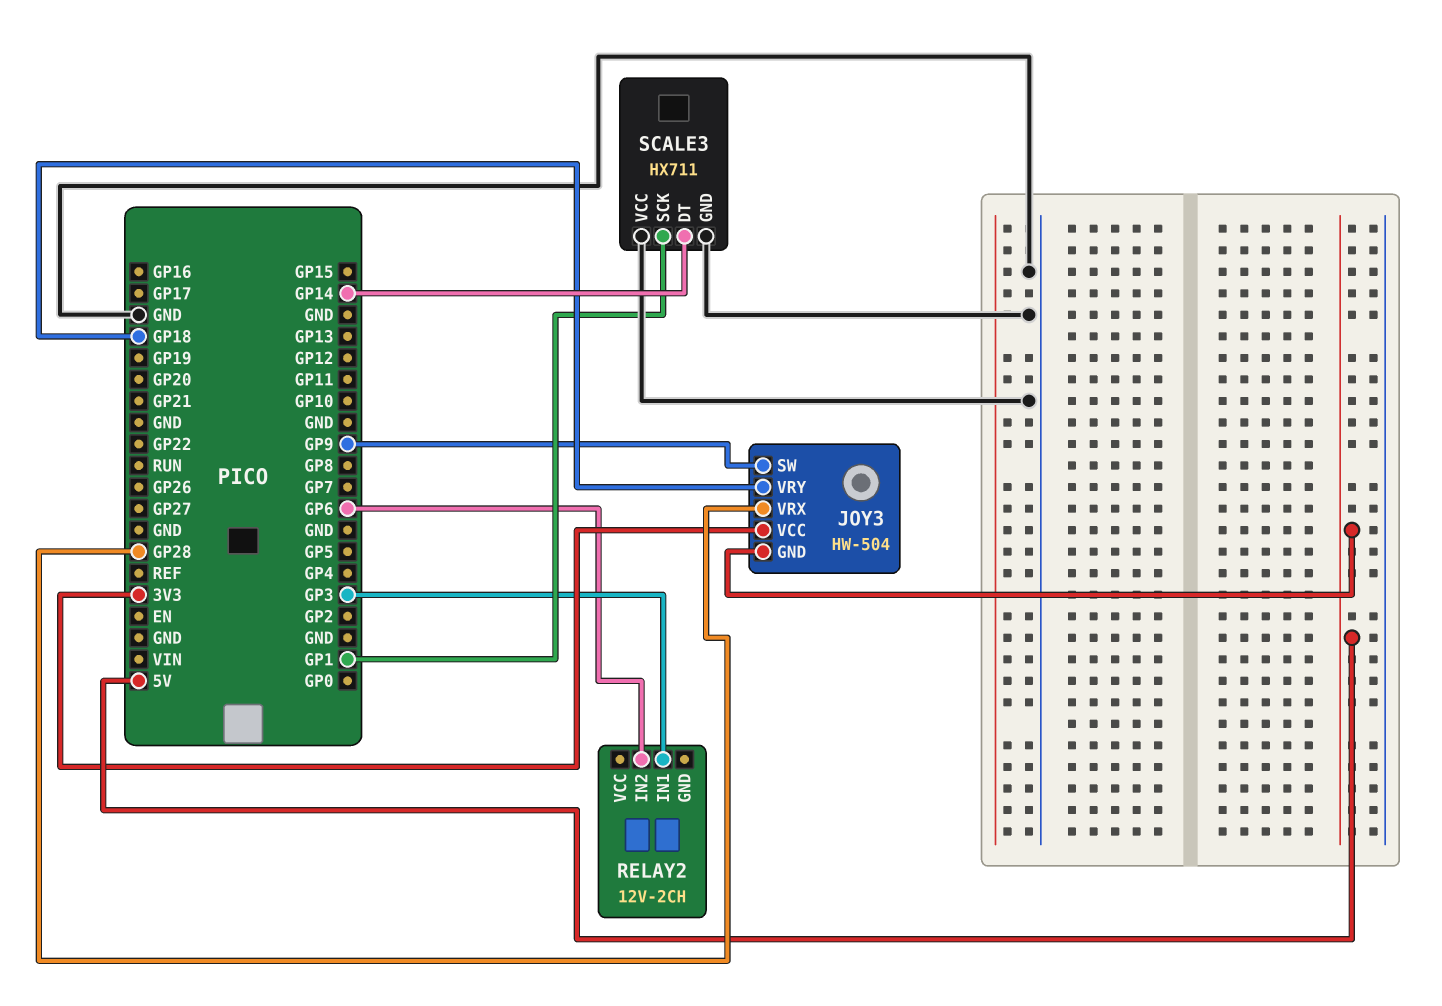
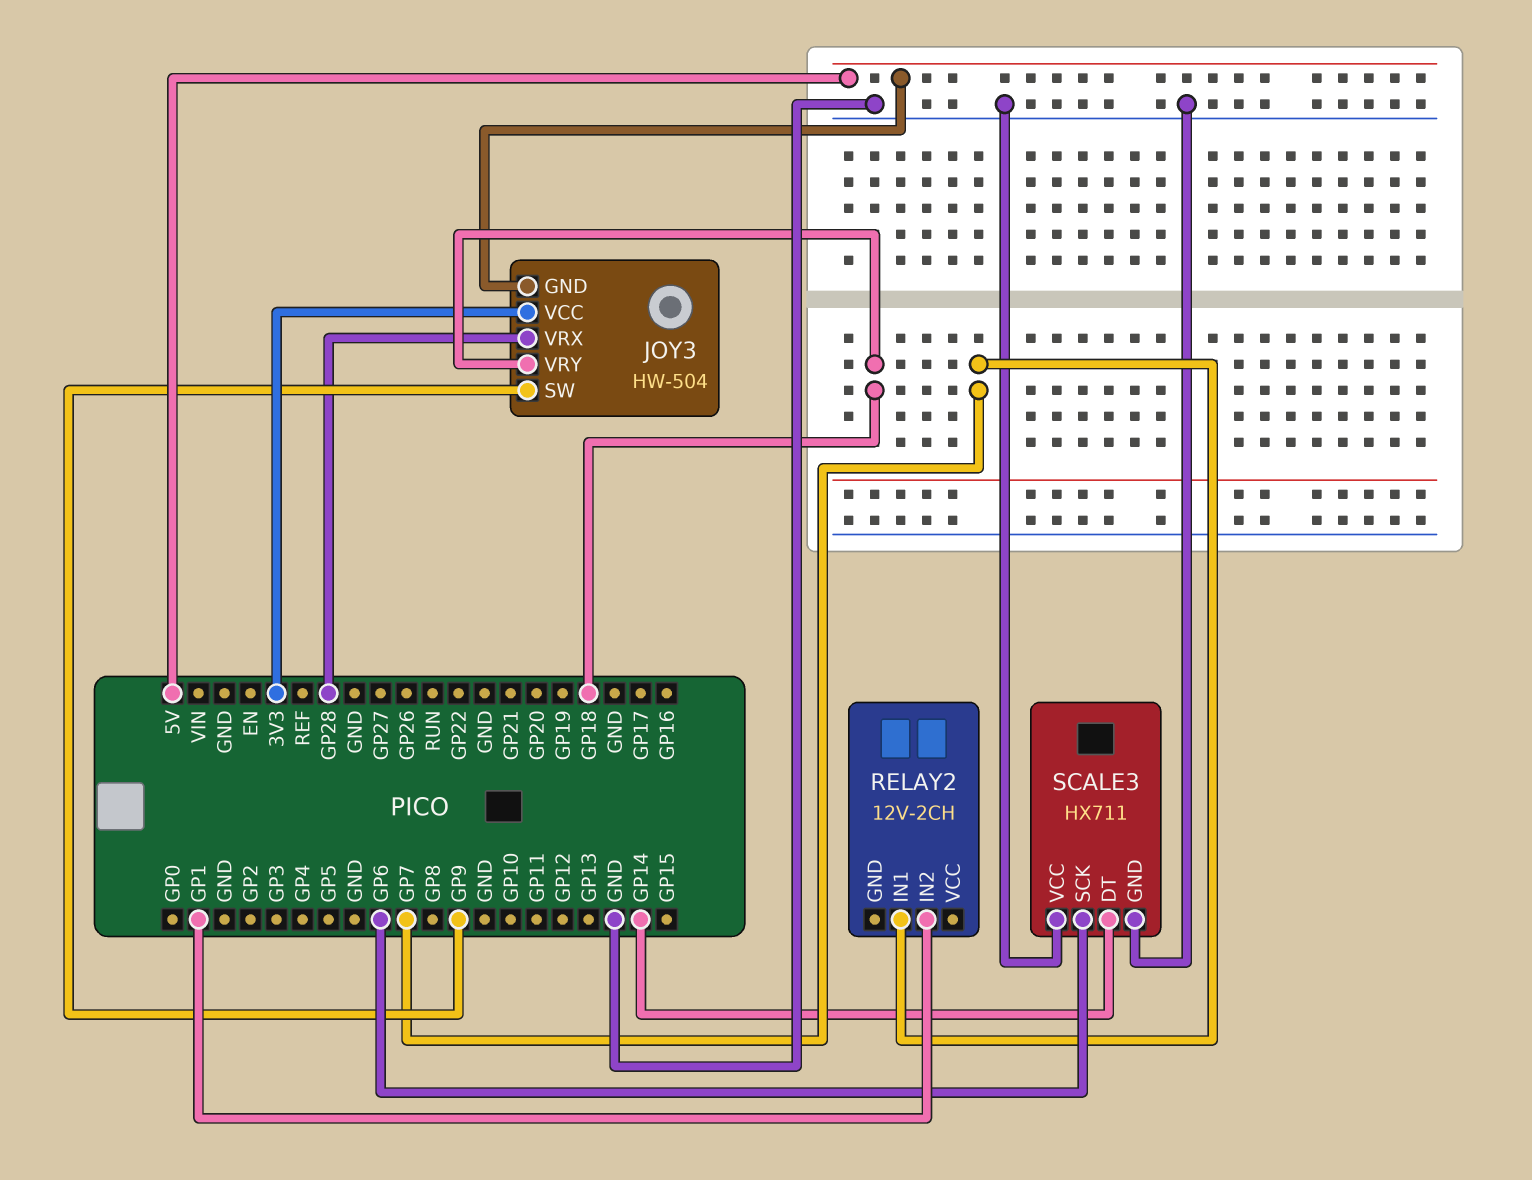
RELAY2 pin IN1: GP3 -> GP7
RELAY2 pin IN2: GP6 -> GP1
SCALE3 pin SCK: GP1 -> GP6

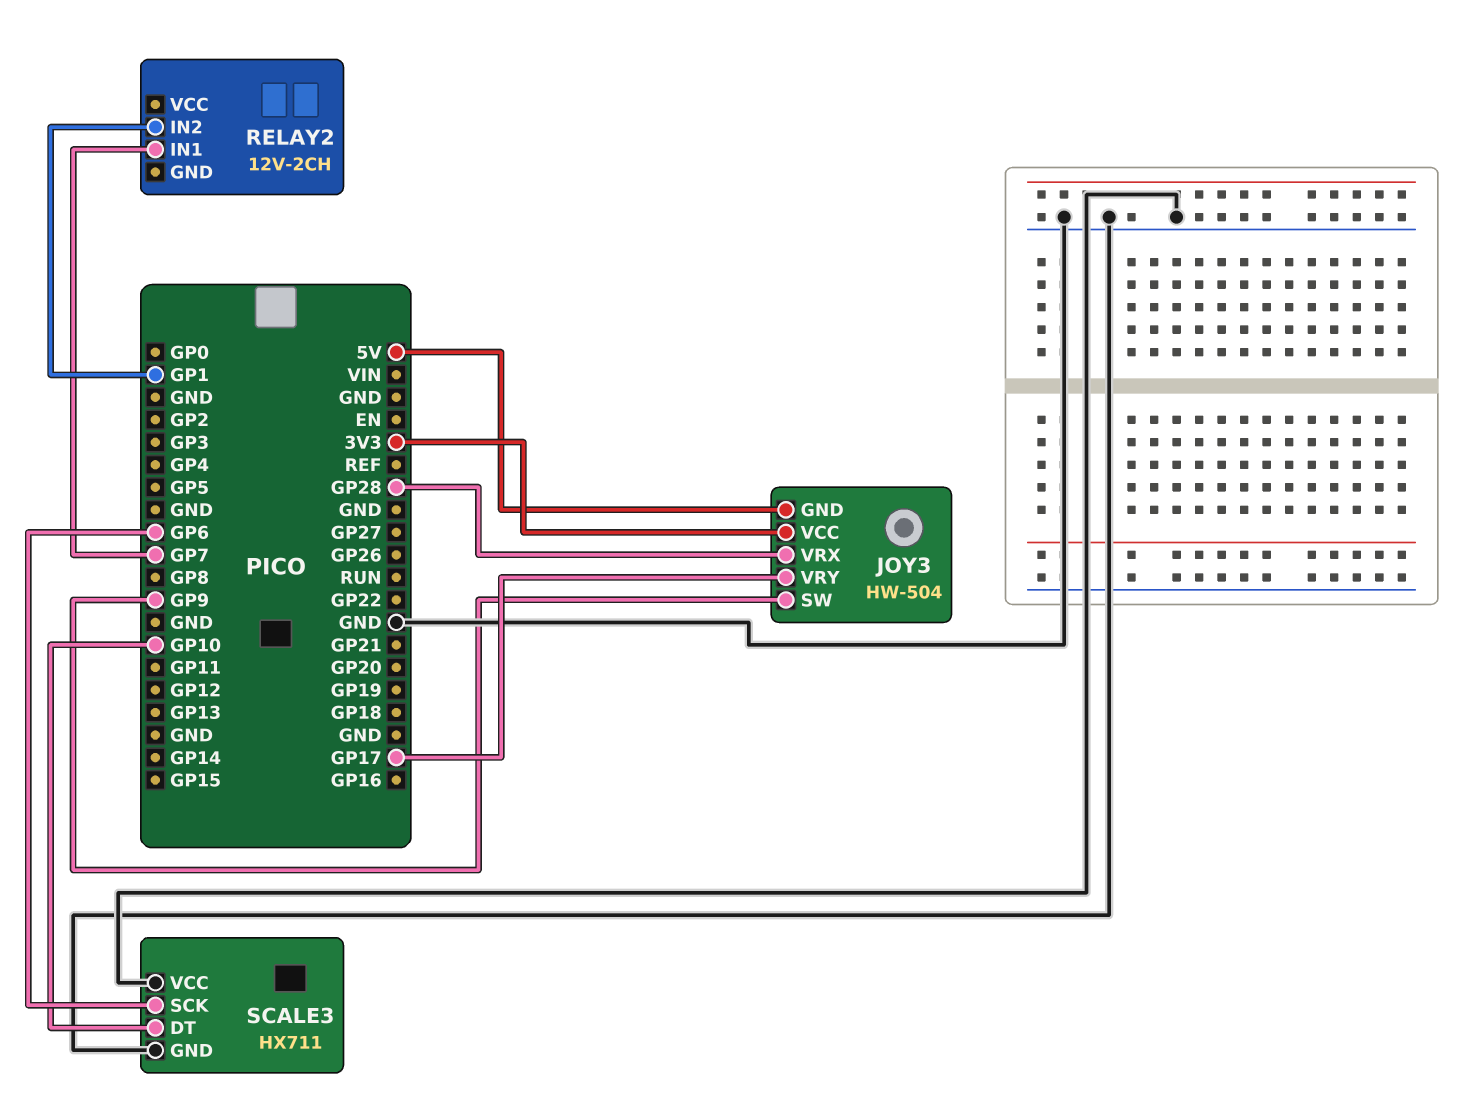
JOY3 pin VRY: GP18 -> GP17
SCALE3 pin DT: GP14 -> GP10

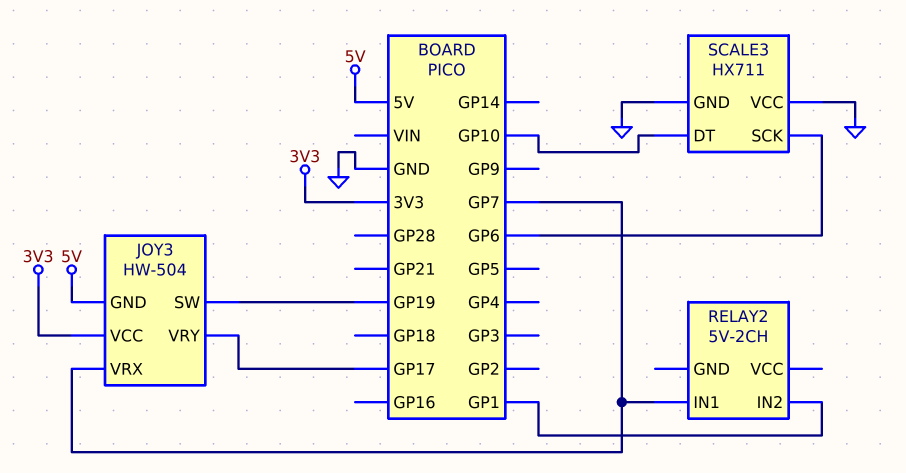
JOY3 pin SW: GP9 -> GP19
JOY3 pin VRX: GP28 -> GP7
RELAY2: 12V-2CH -> 5V-2CH

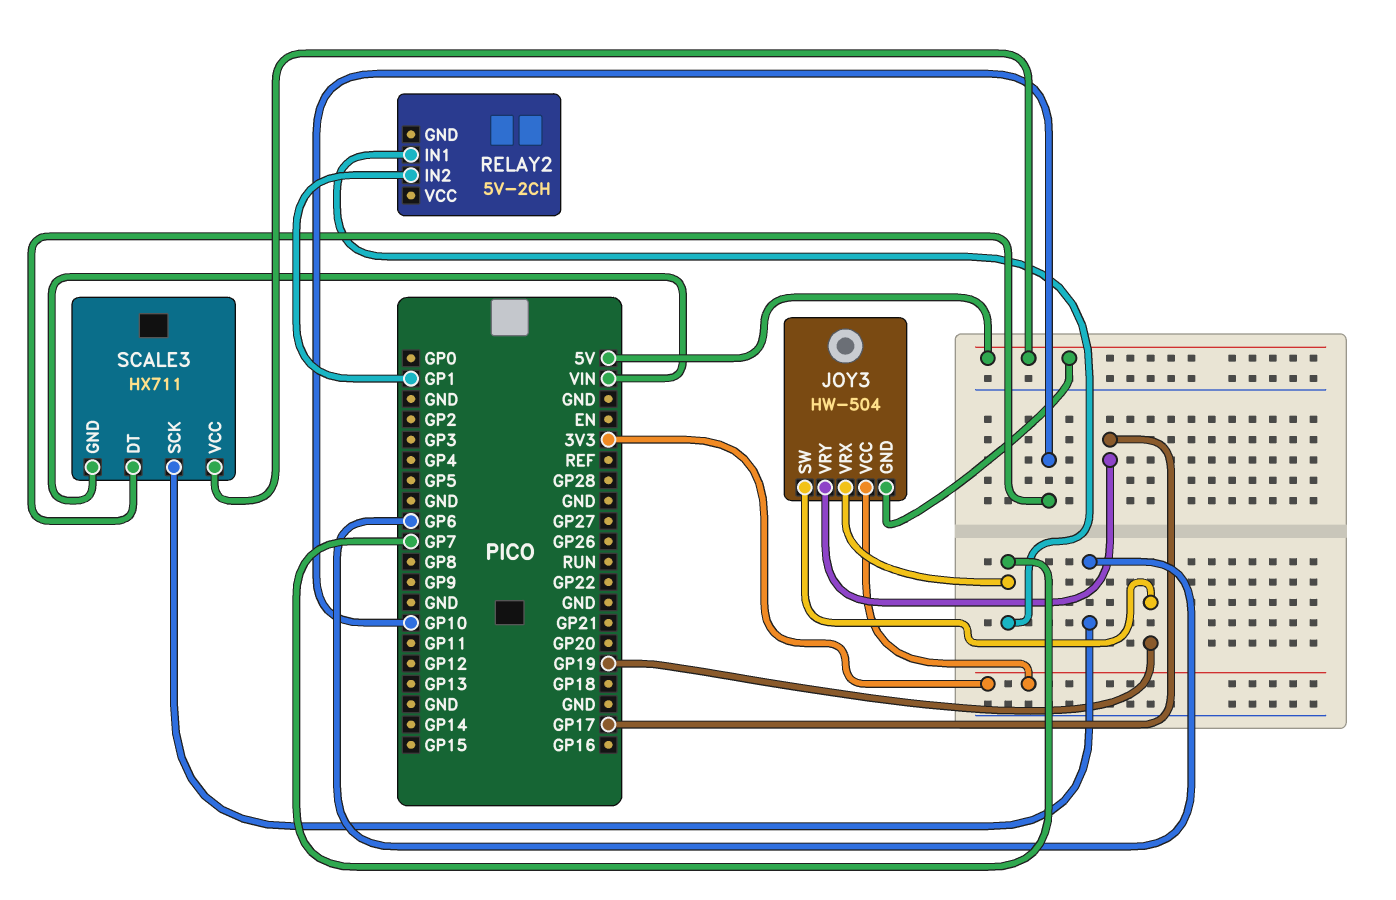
SCALE3 pin GND: GND -> VIN
SCALE3 pin VCC: GND -> 5V

